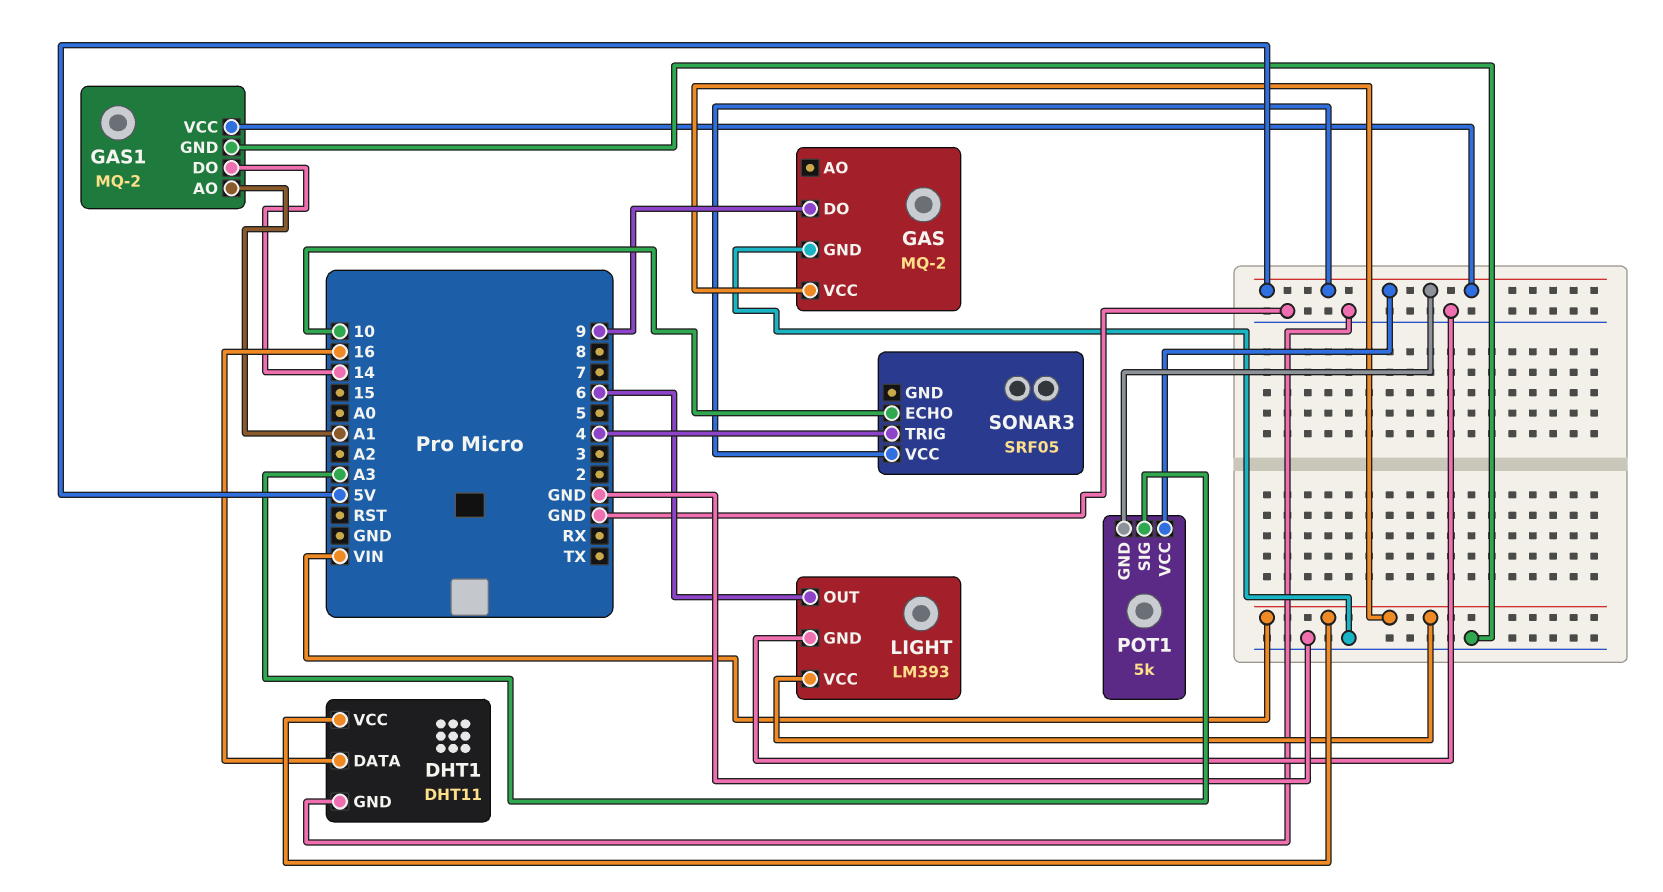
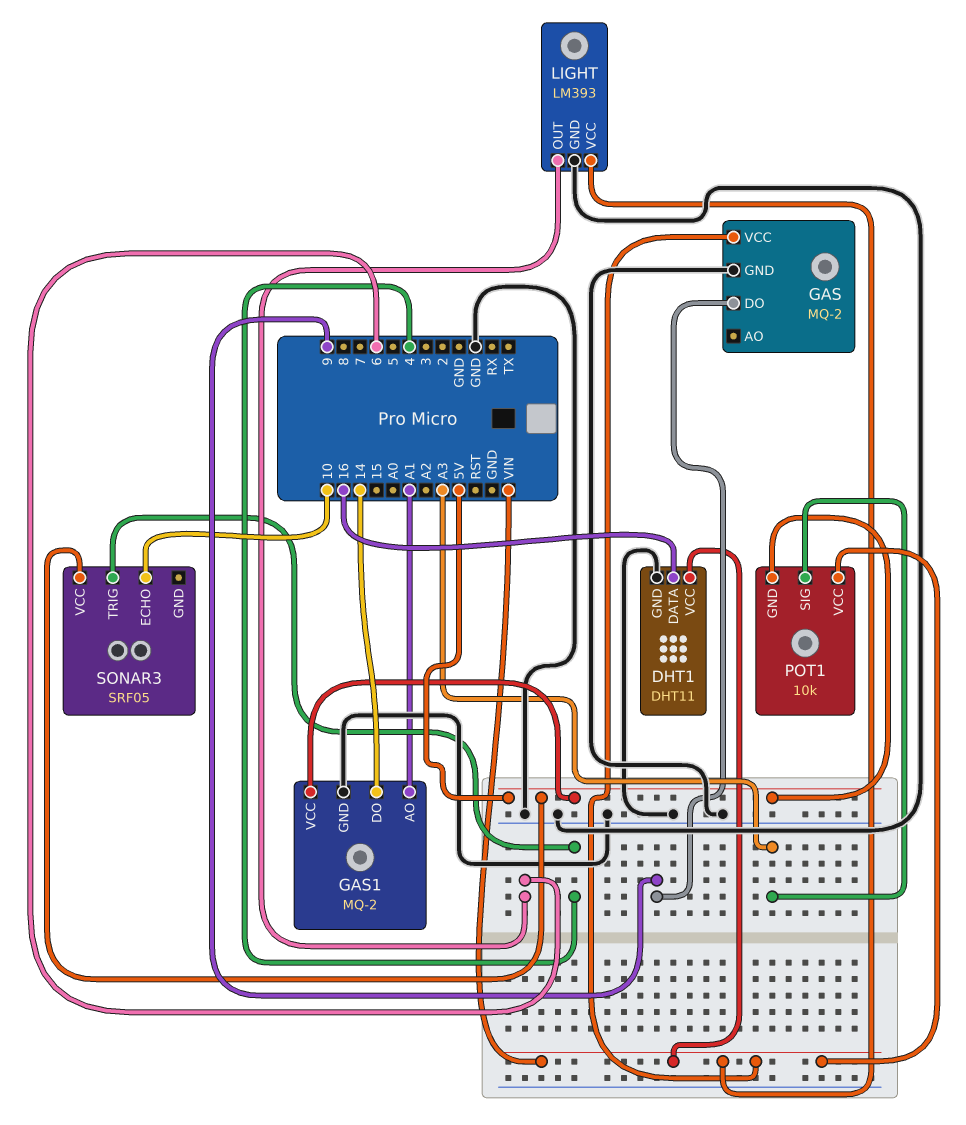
POT1: 5k -> 10k
POT1 pin VCC: 5V -> VIN

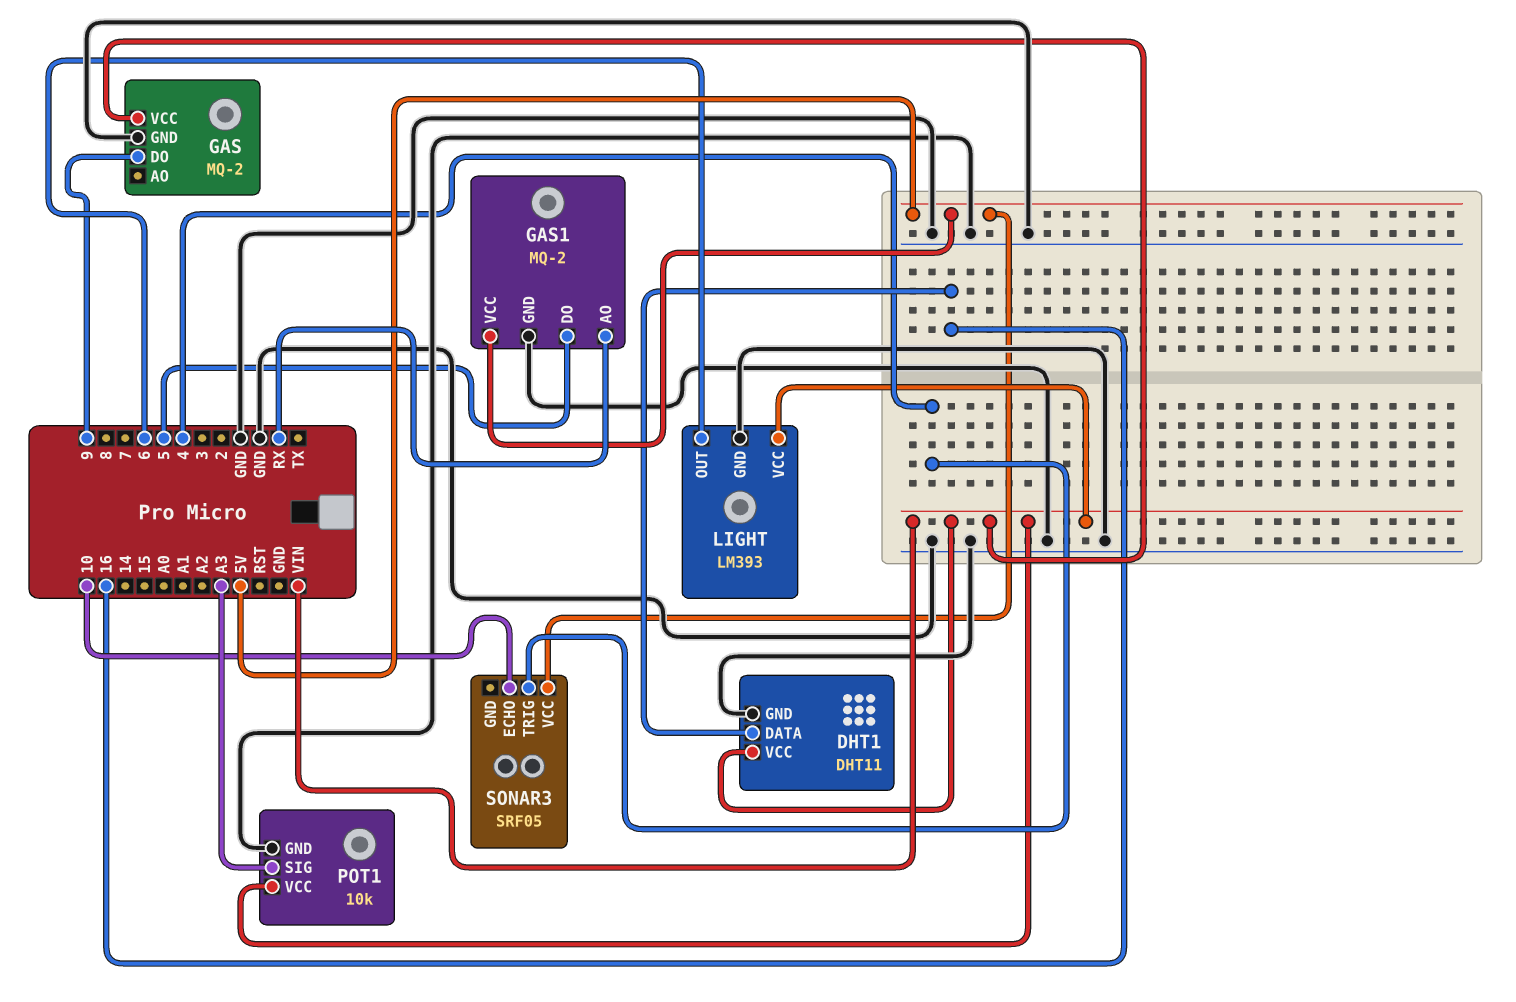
GAS1 pin AO: A1 -> RX
GAS1 pin DO: 14 -> 5
POT1 pin GND: 5V -> GND

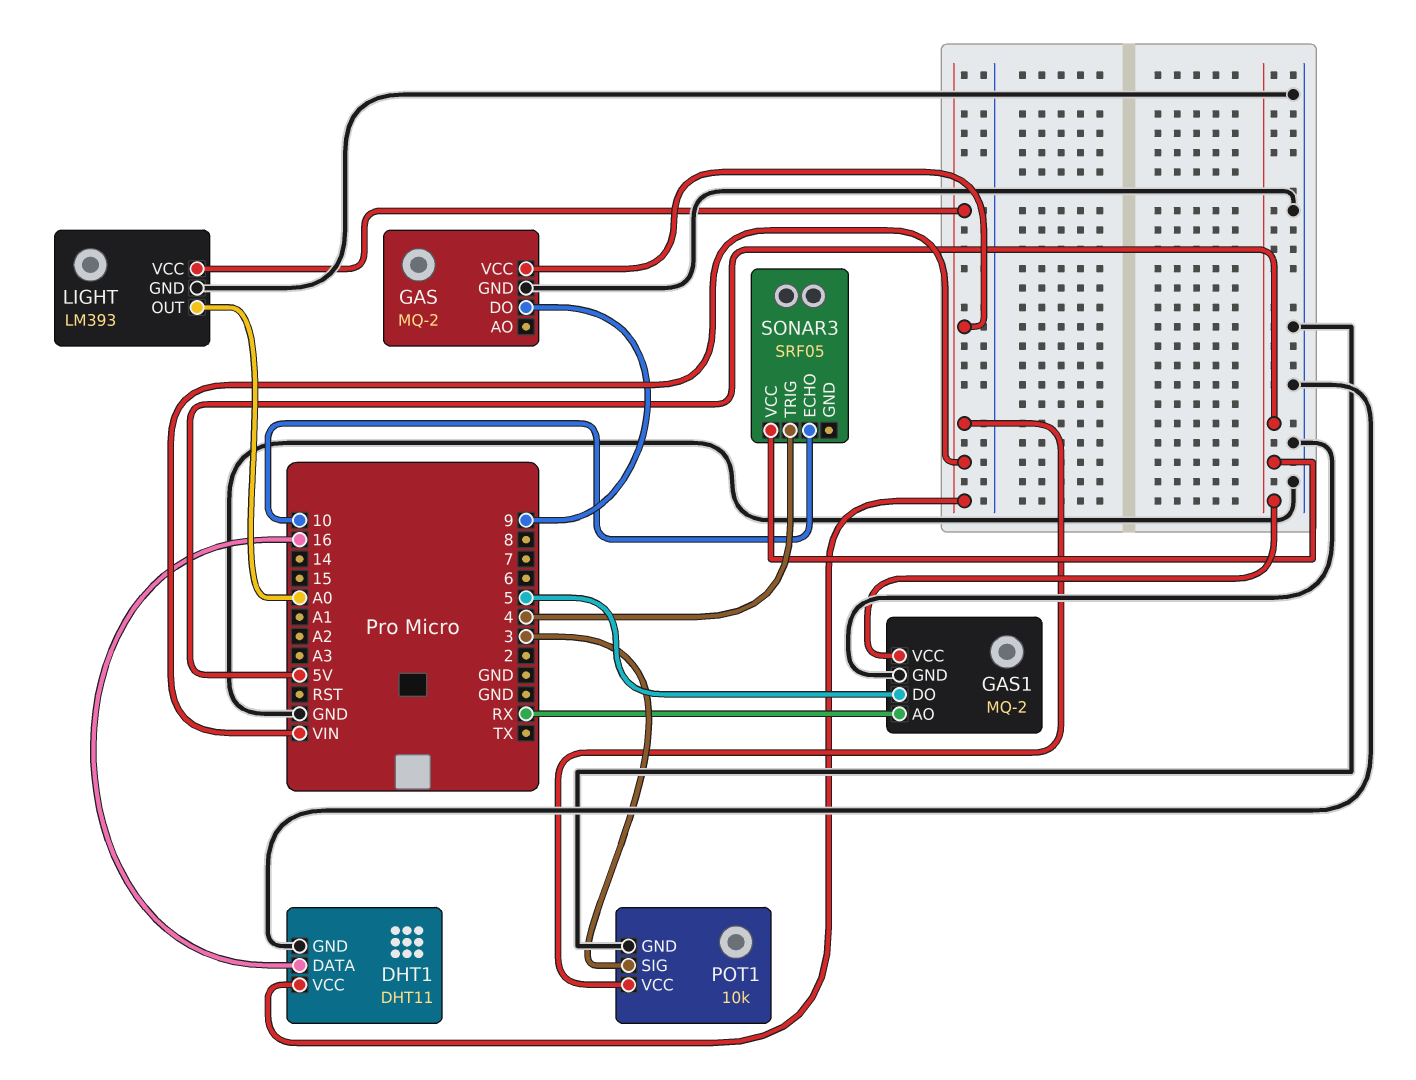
LIGHT pin OUT: 6 -> A0
POT1 pin SIG: A3 -> 3

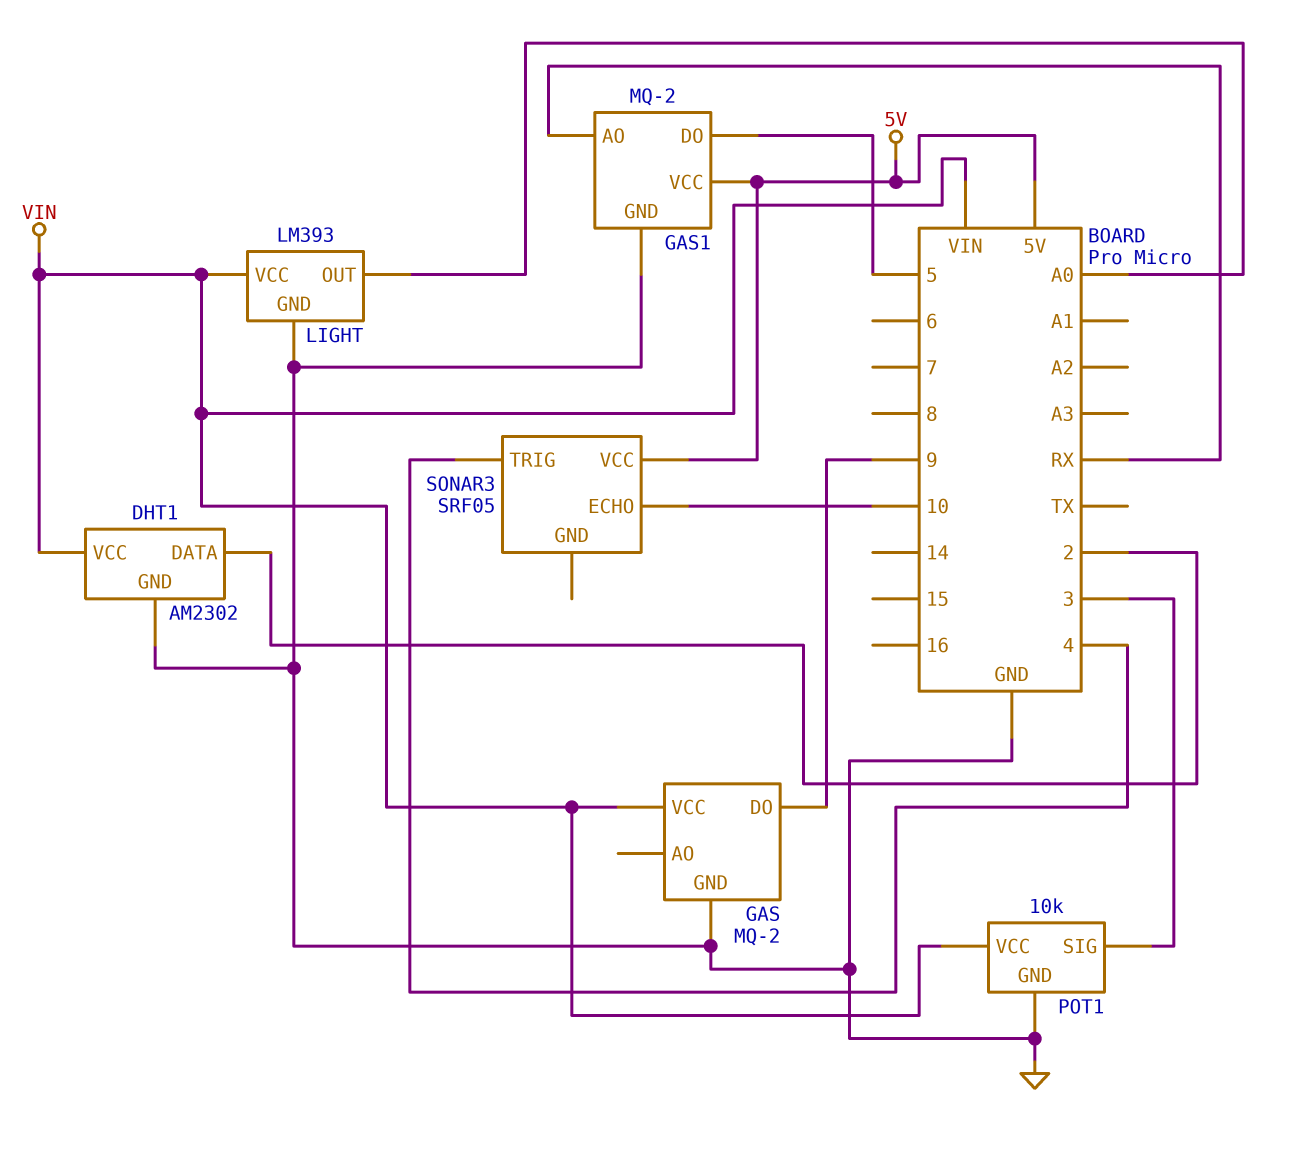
DHT1: DHT11 -> AM2302
DHT1 pin DATA: 16 -> 2

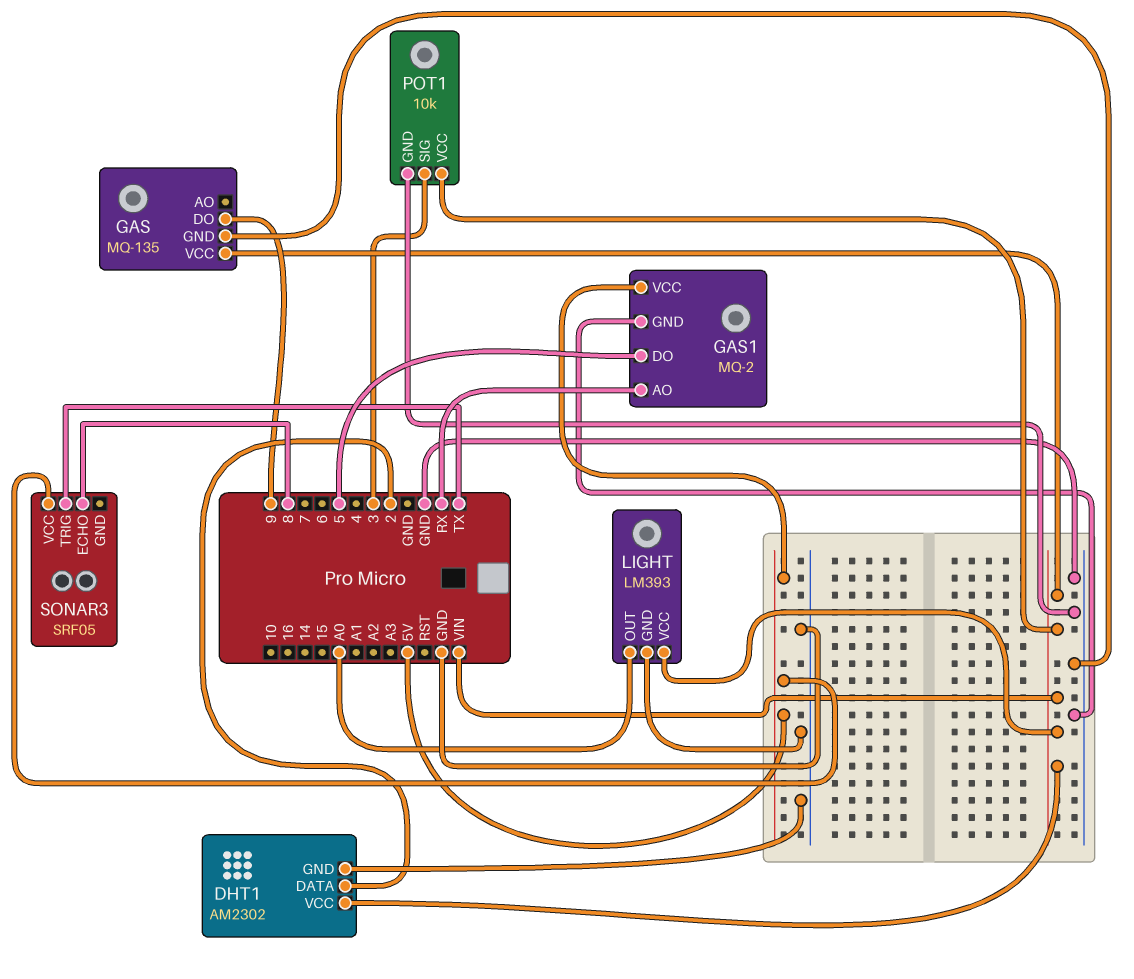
GAS: MQ-2 -> MQ-135
SONAR3 pin ECHO: 10 -> 8
SONAR3 pin TRIG: 4 -> TX

